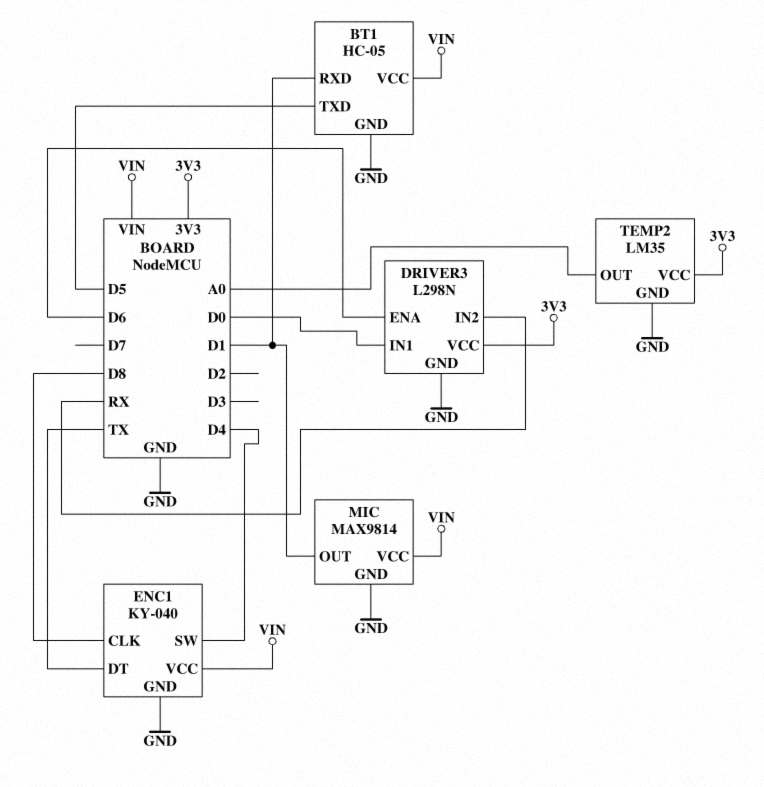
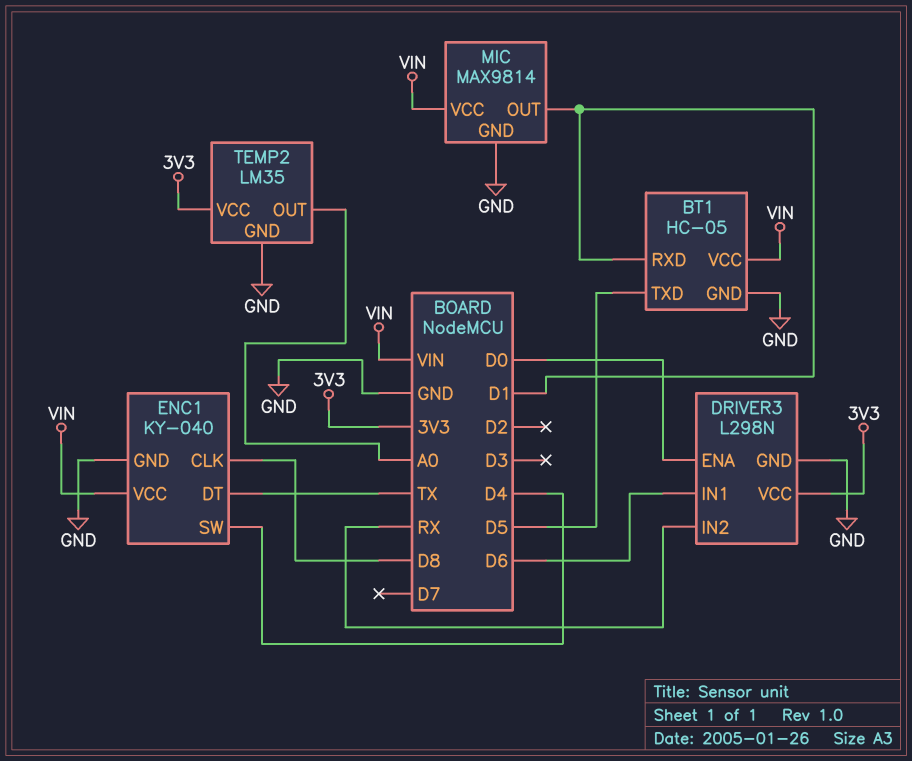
DRIVER3 pin ENA: D6 -> D0
DRIVER3 pin IN1: D0 -> D6

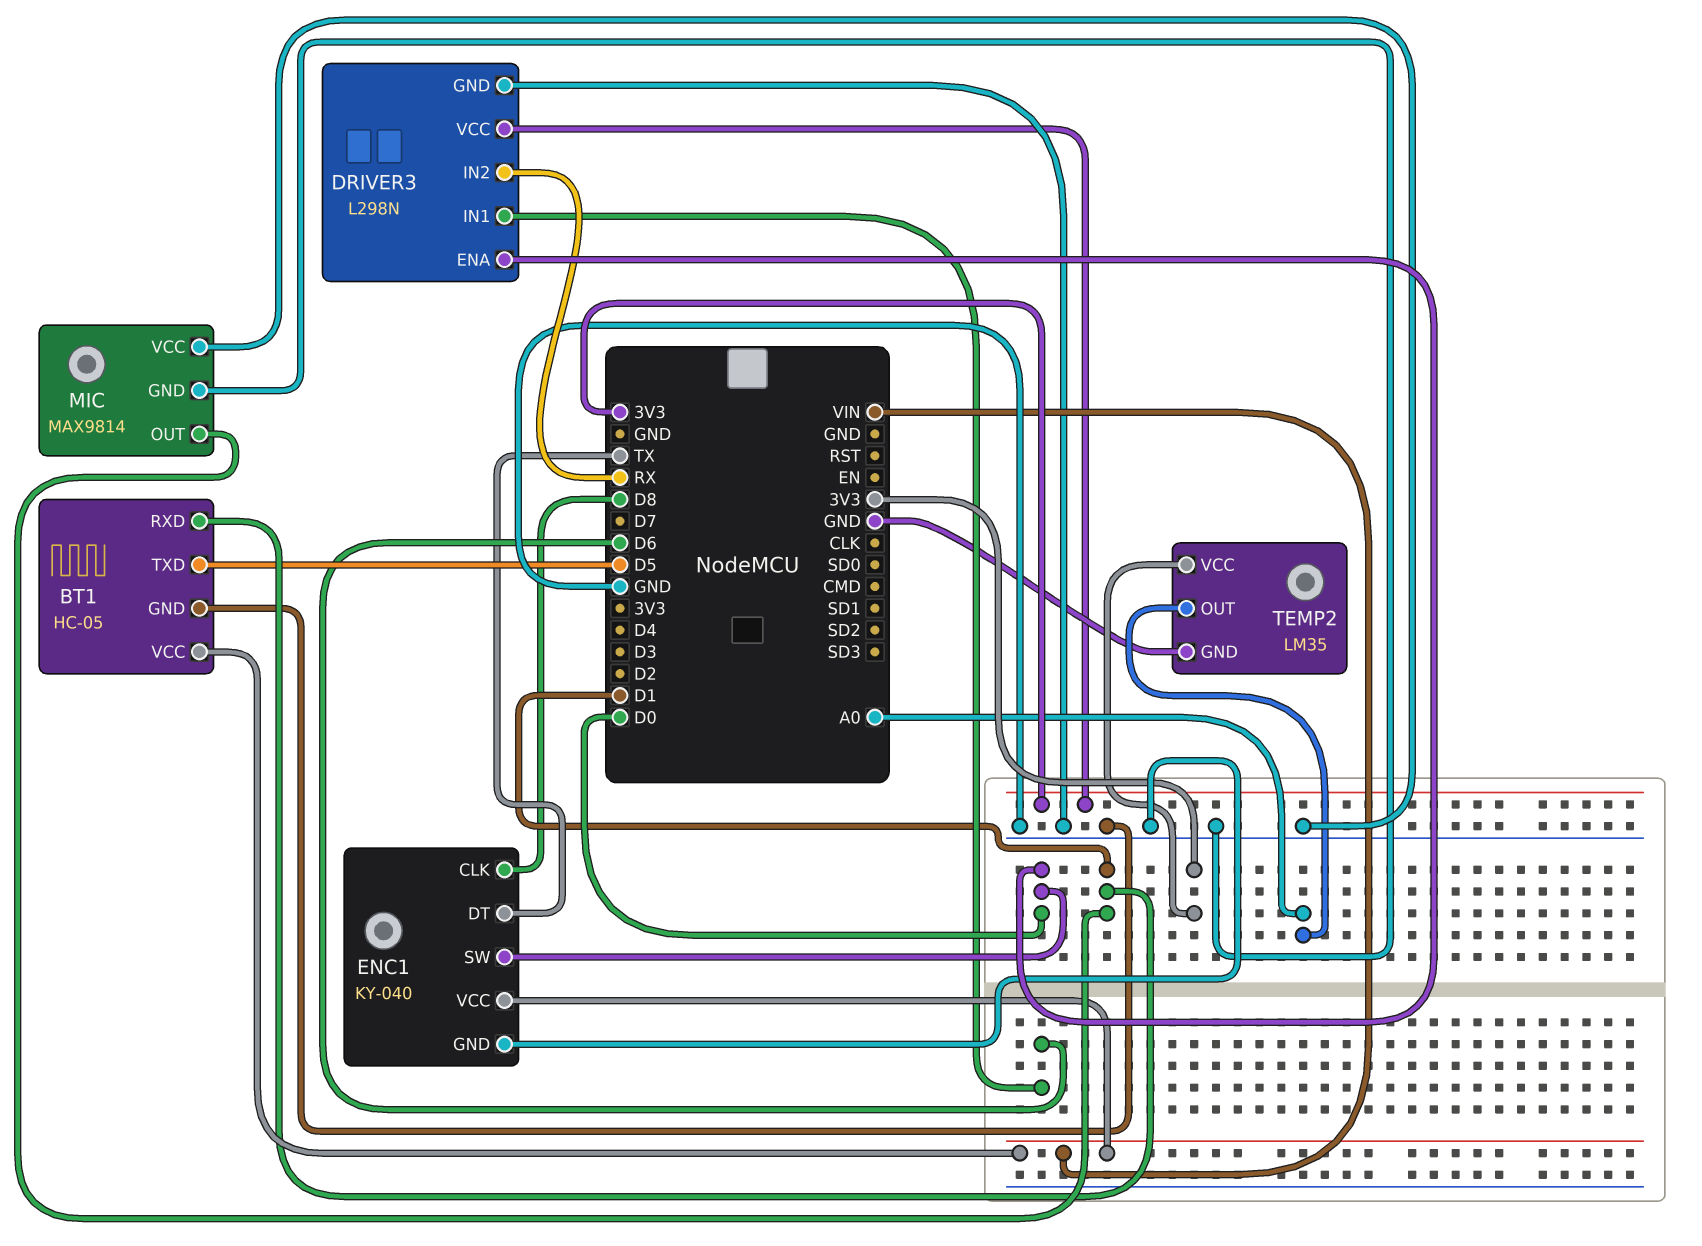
ENC1 pin SW: D4 -> D0
MIC pin VCC: VIN -> GND

